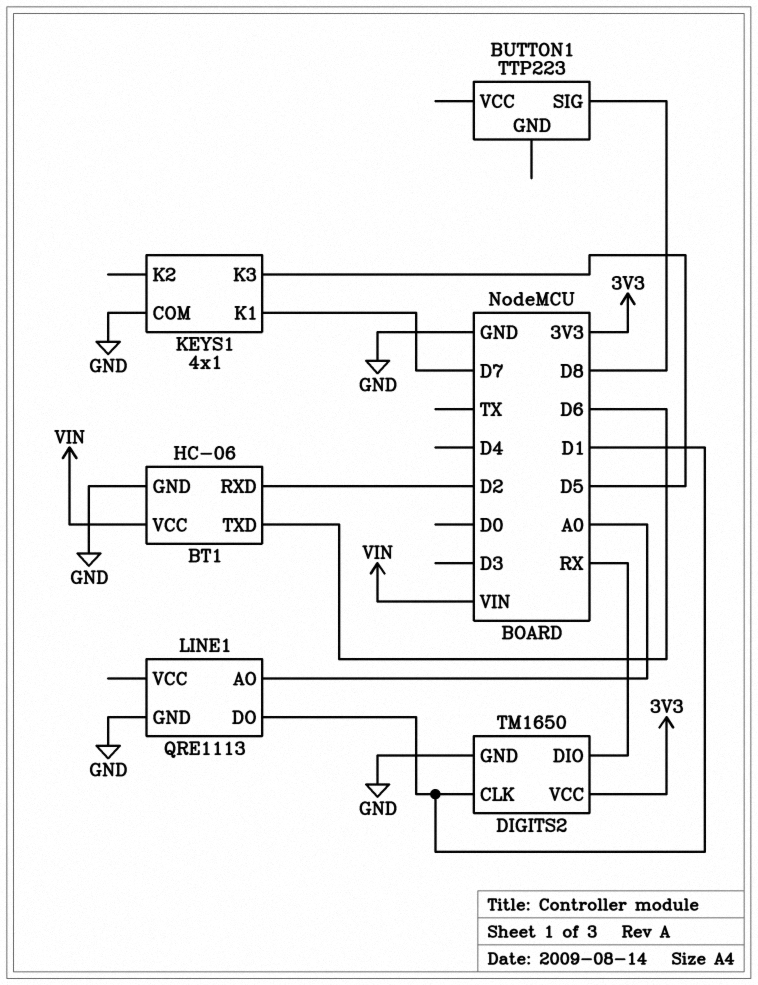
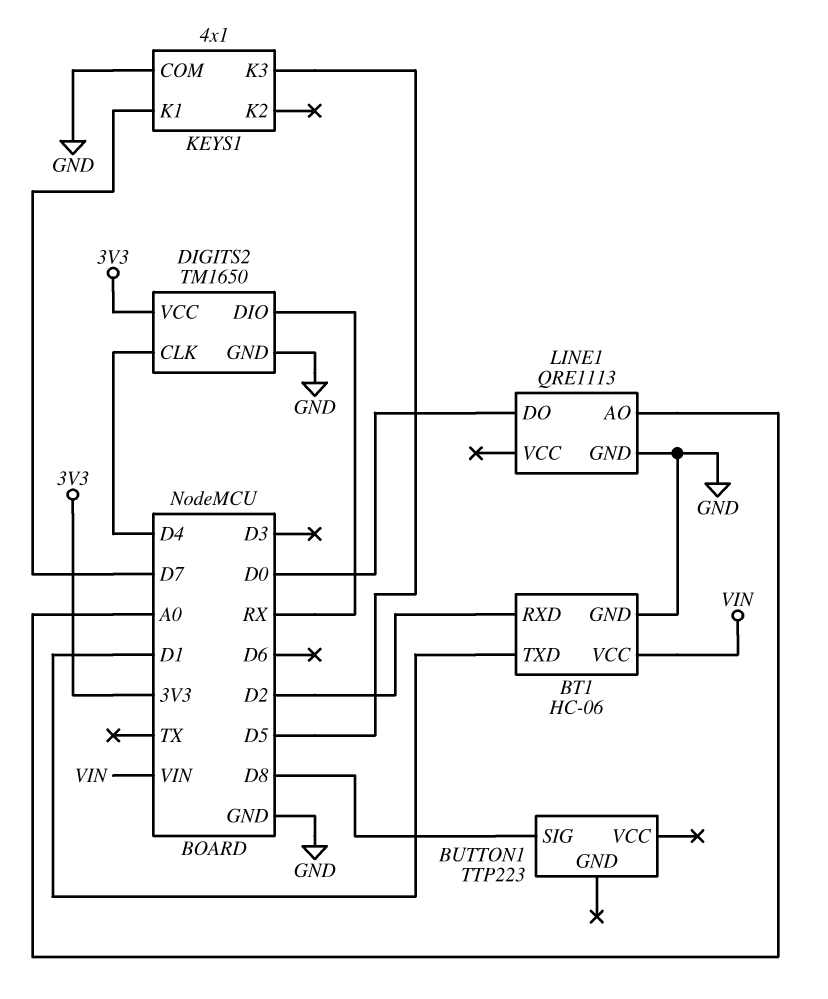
BT1 pin TXD: D6 -> D1
DIGITS2 pin CLK: D1 -> D4
LINE1 pin DO: D1 -> D0

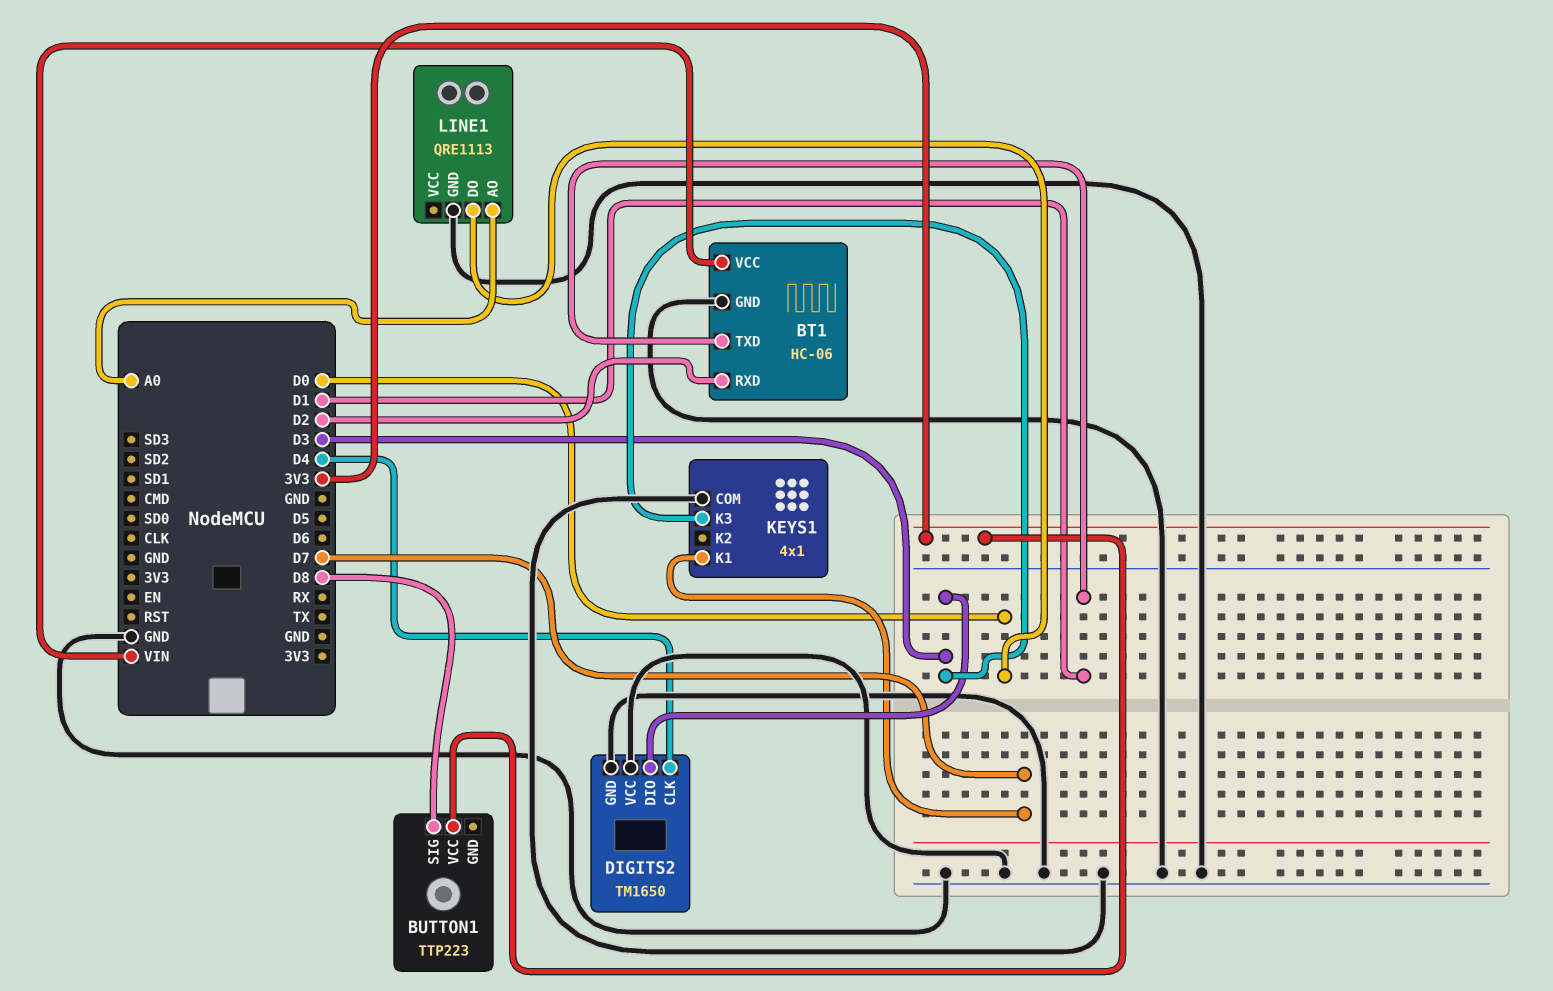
BUTTON1 pin VCC: none -> 3V3
DIGITS2 pin DIO: RX -> D3
DIGITS2 pin VCC: 3V3 -> GND
KEYS1 pin K3: D5 -> D3

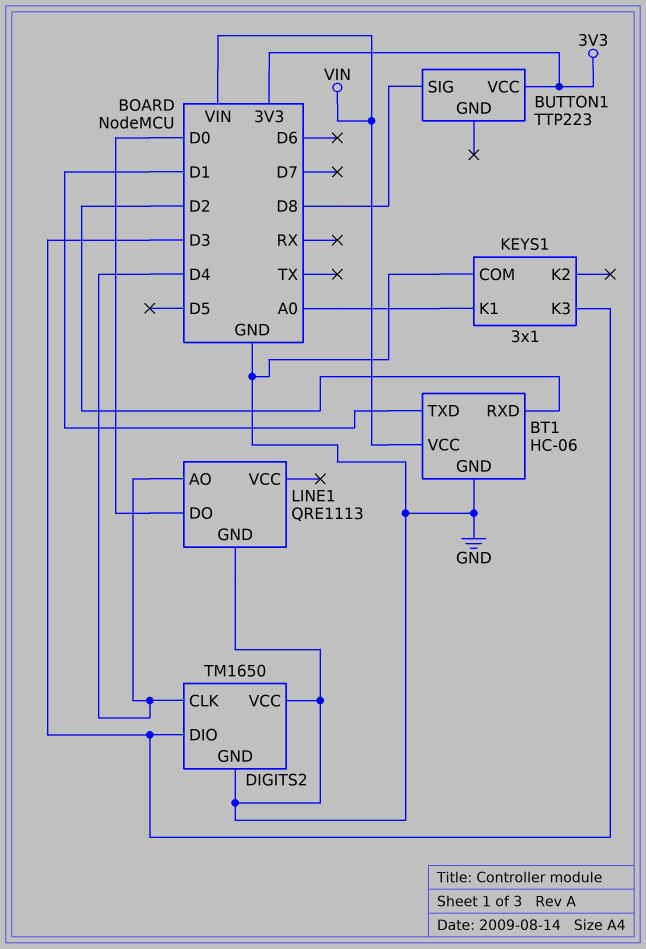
KEYS1: 4x1 -> 3x1
KEYS1 pin K1: D7 -> A0
LINE1 pin AO: A0 -> D4

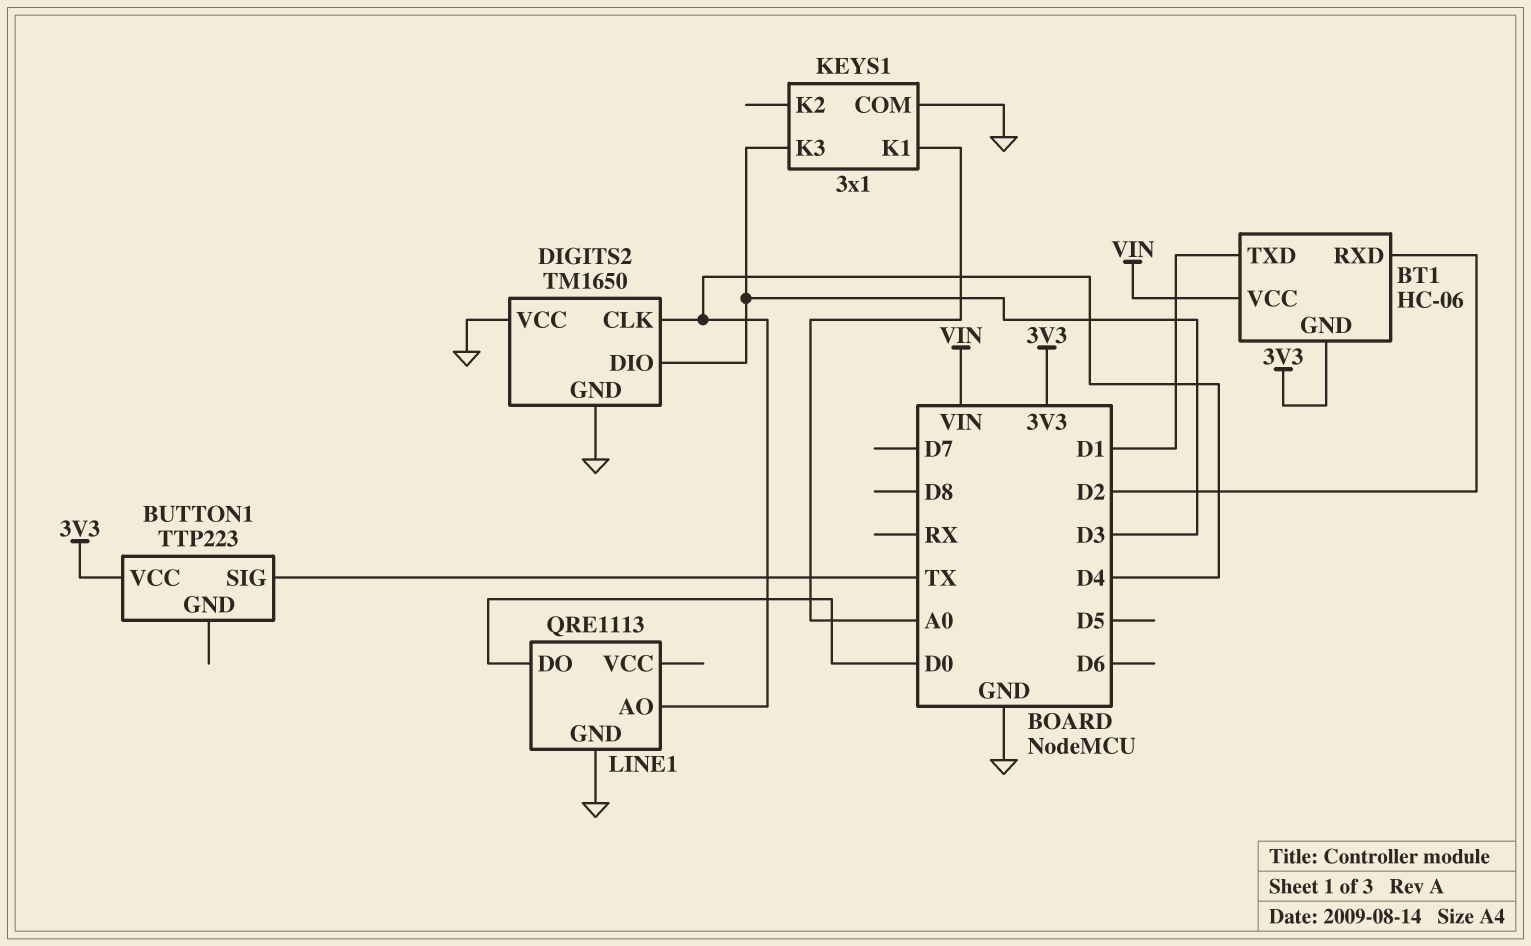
BT1 pin GND: GND -> 3V3
BUTTON1 pin SIG: D8 -> TX

